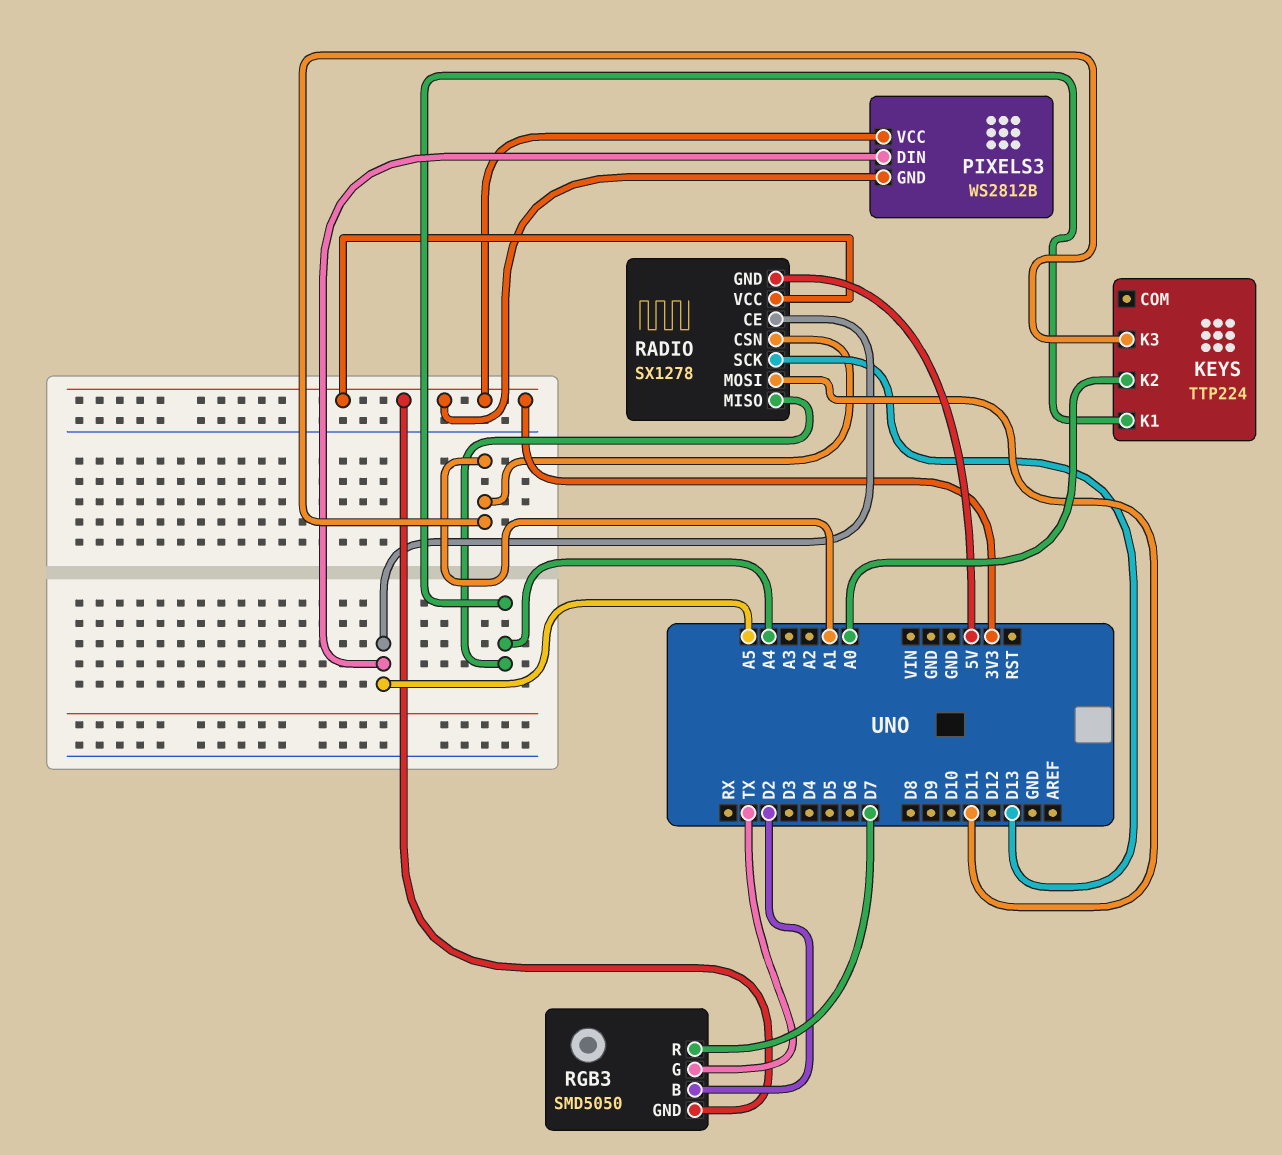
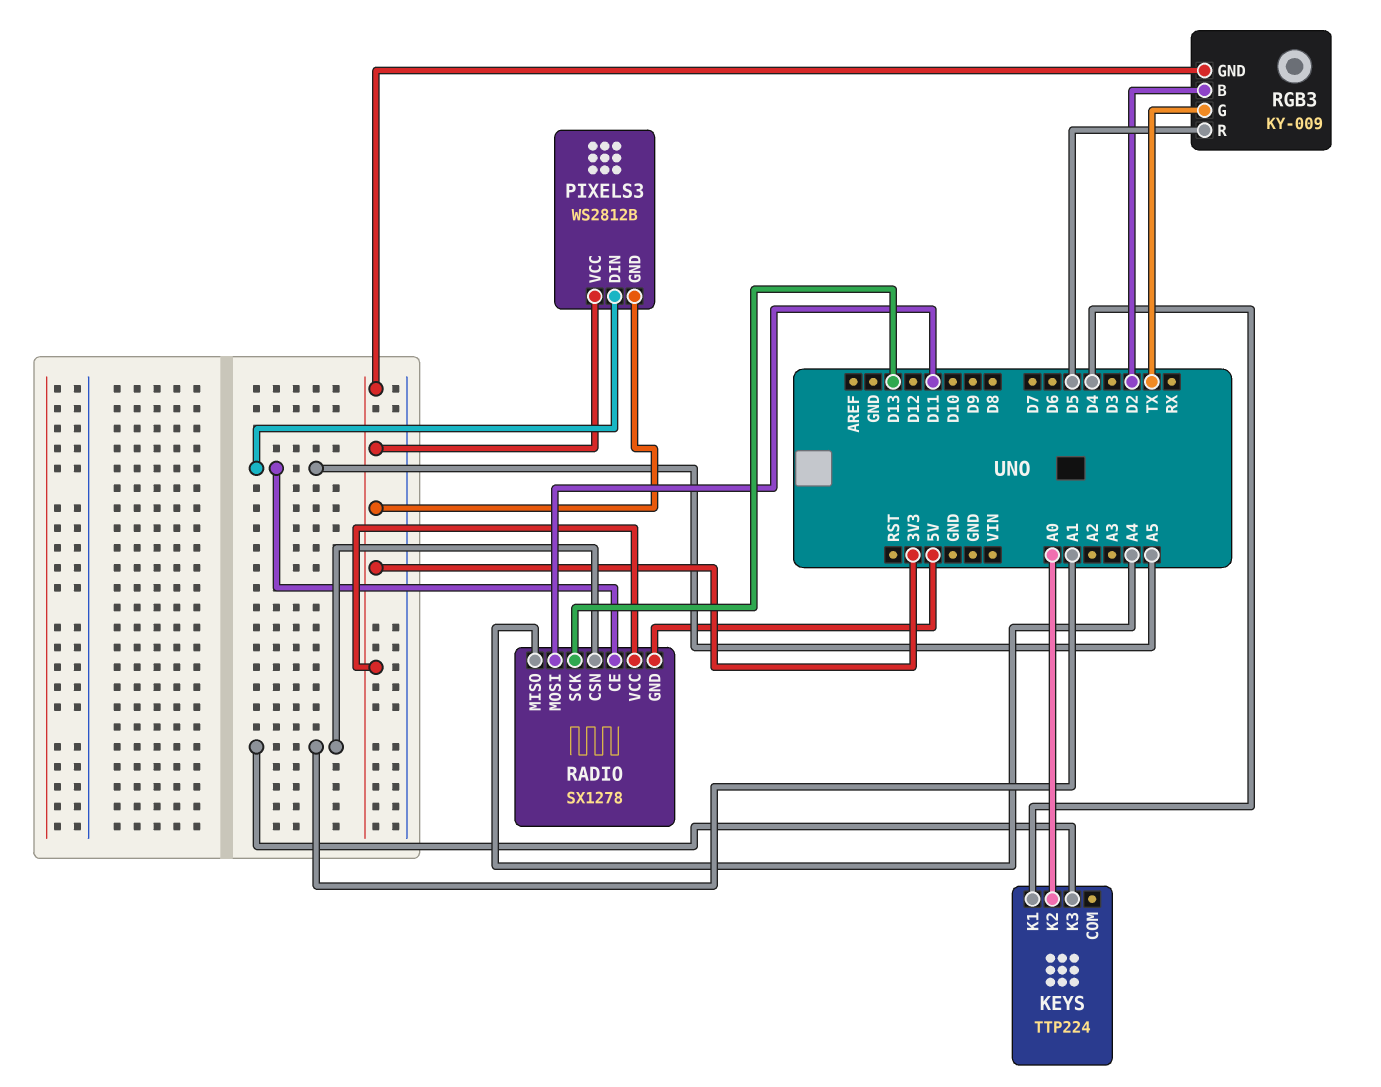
KEYS pin K1: A4 -> D4
RGB3: SMD5050 -> KY-009
RGB3 pin R: D7 -> D5

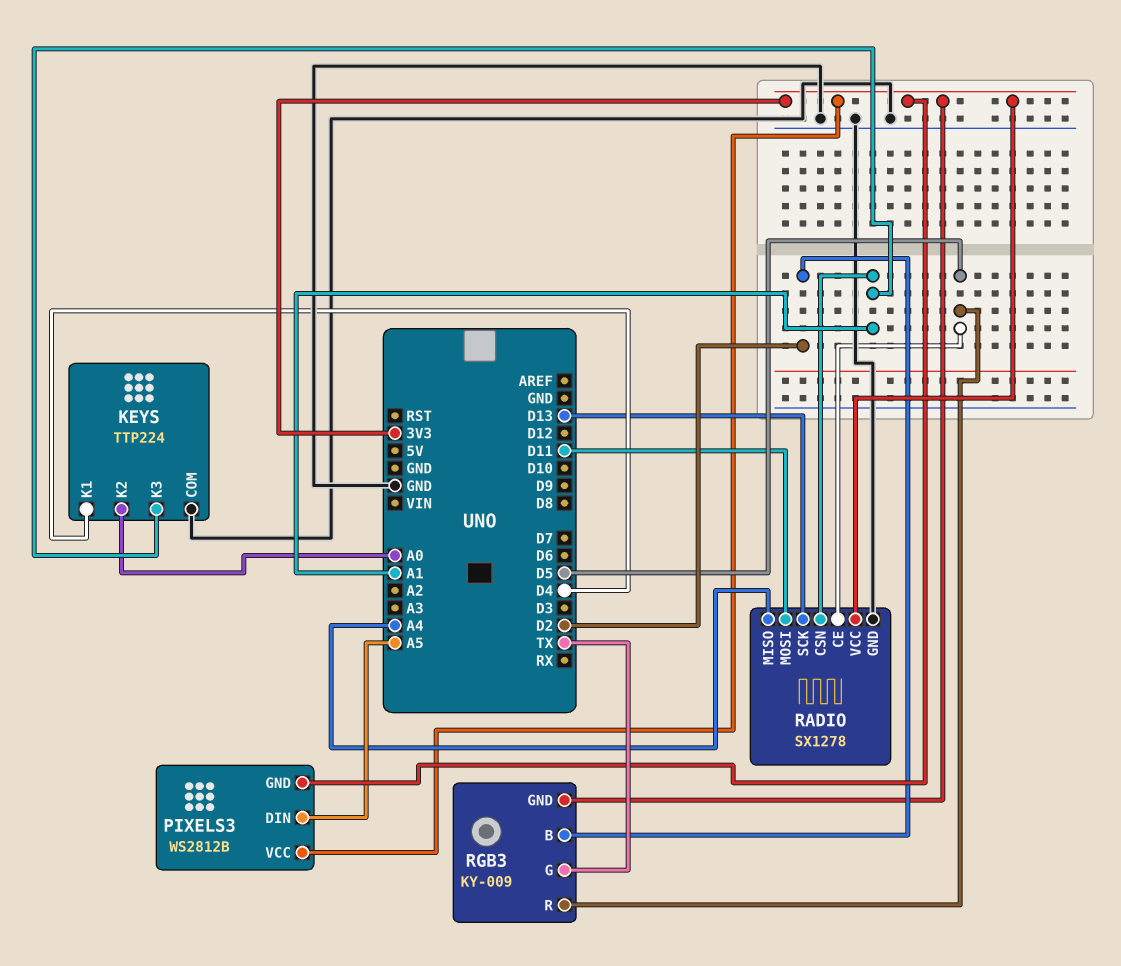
KEYS pin COM: none -> GND
RADIO pin CE: A5 -> D5
RADIO pin GND: 5V -> GND

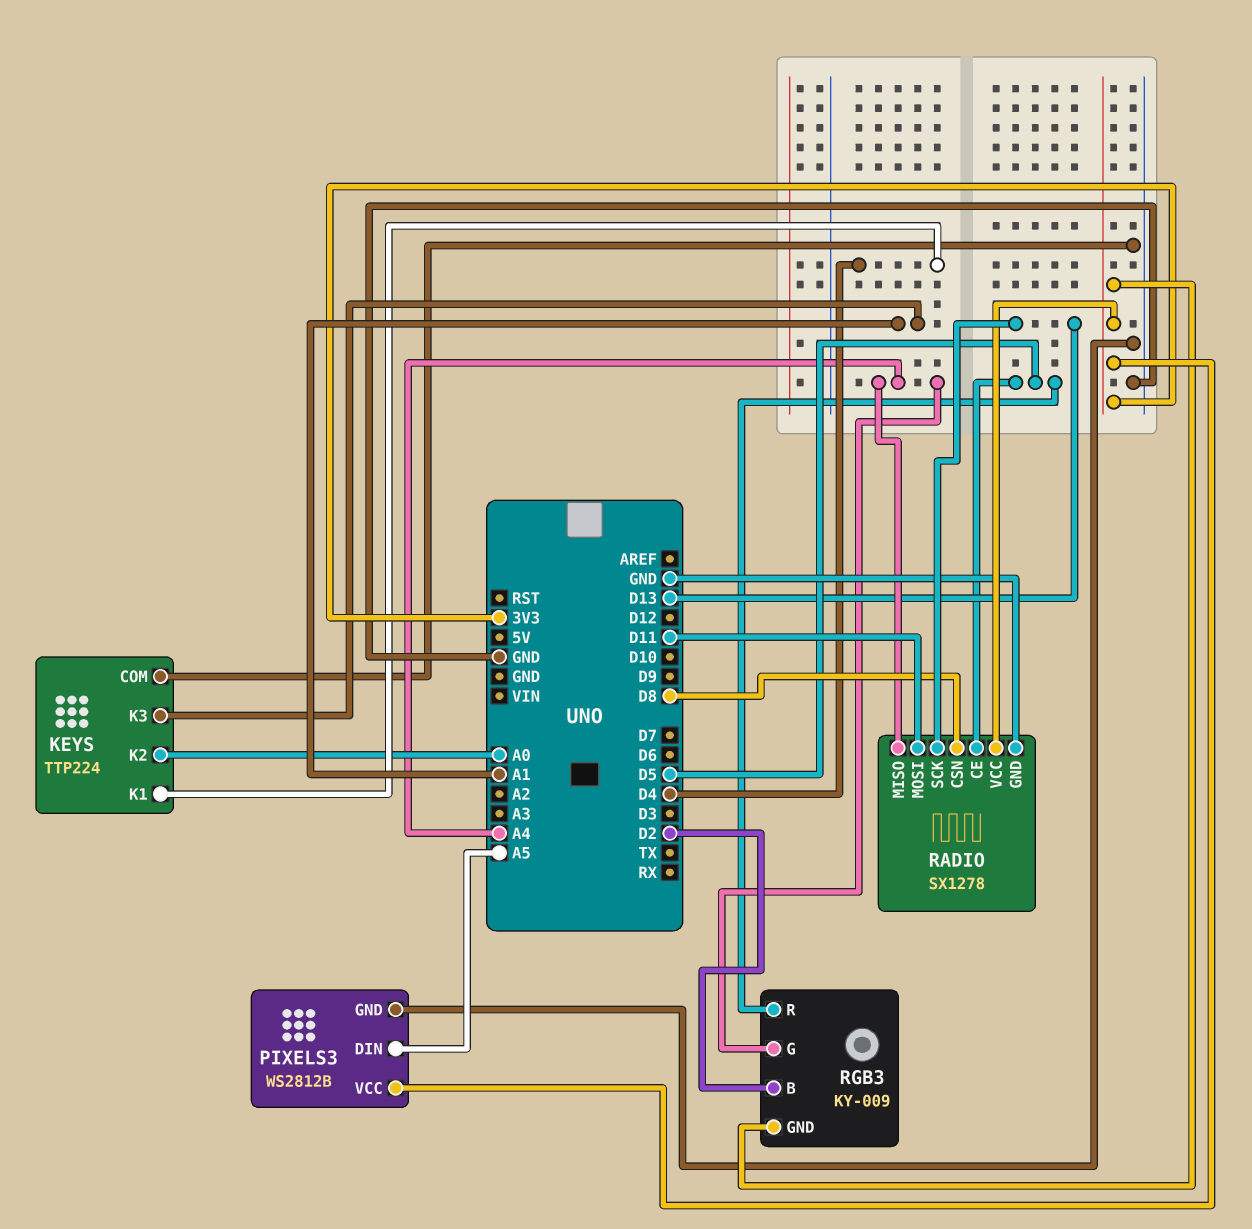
PIXELS3 pin GND: 3V3 -> GND
RADIO pin CSN: A1 -> D8
RGB3 pin G: TX -> A4

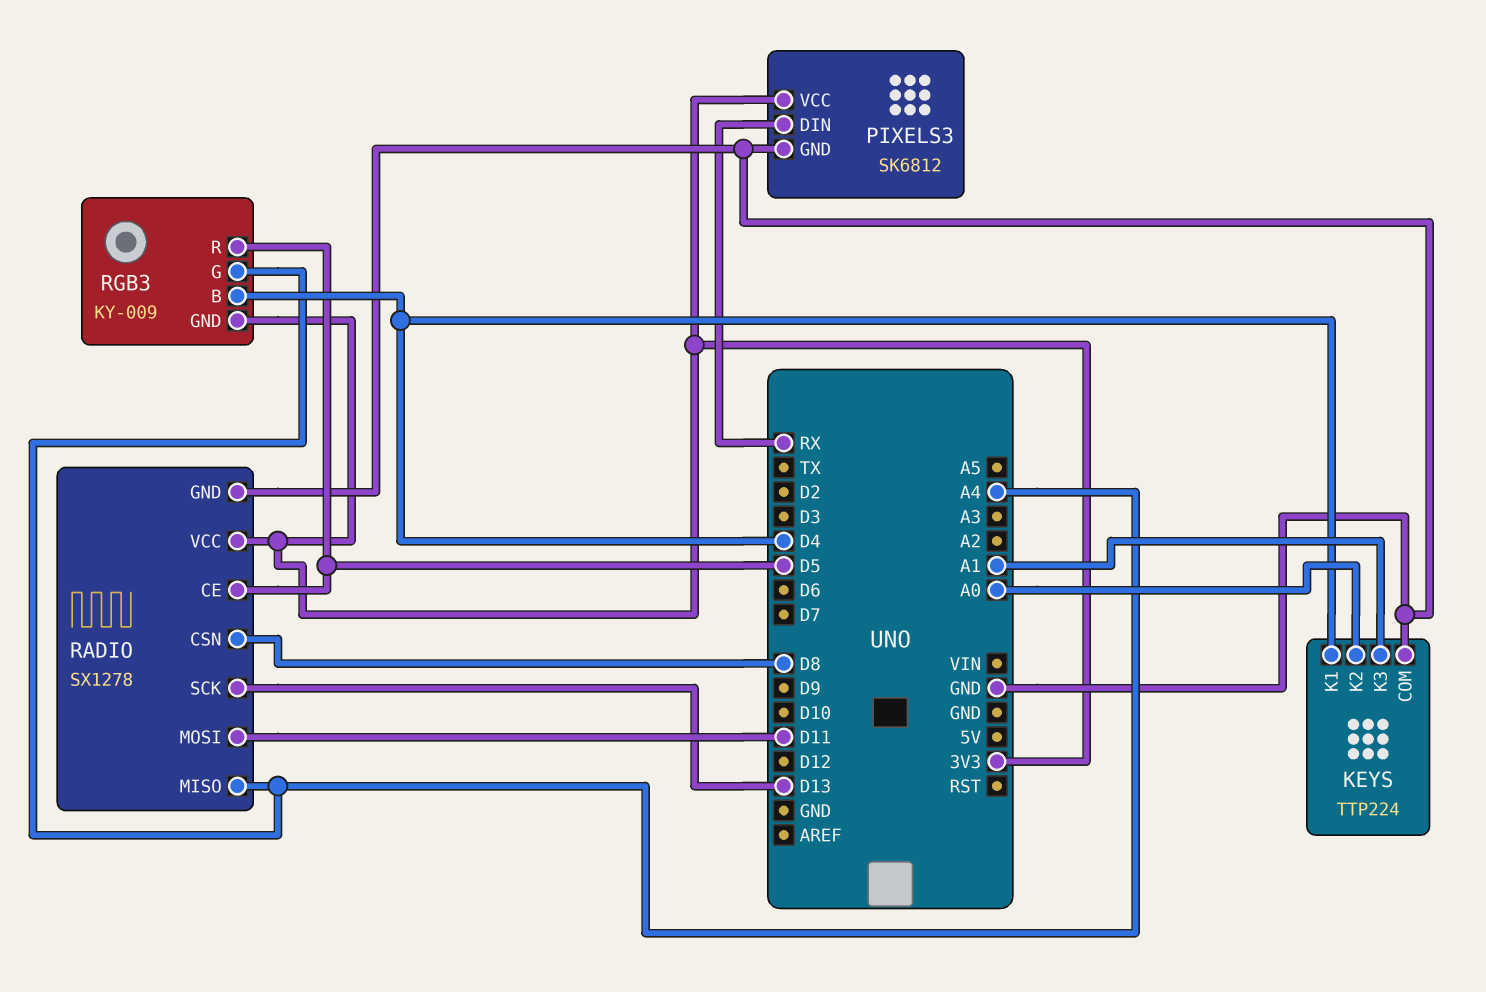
PIXELS3: WS2812B -> SK6812
PIXELS3 pin DIN: A5 -> RX
RGB3 pin B: D2 -> D4

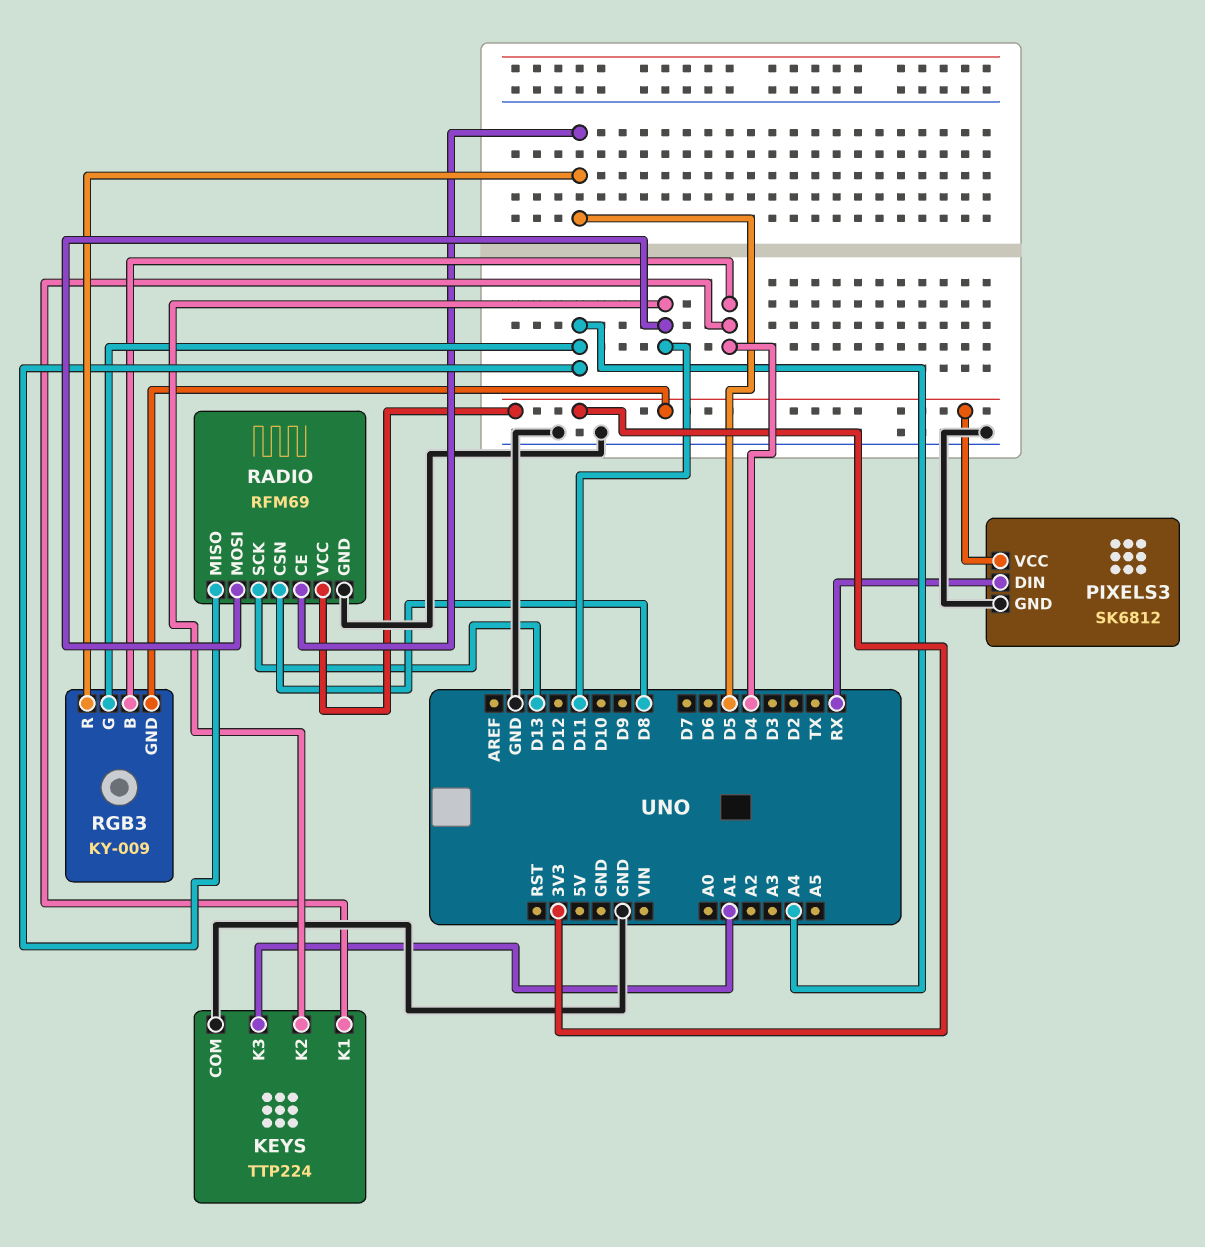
KEYS pin K2: A0 -> D11
RADIO: SX1278 -> RFM69

